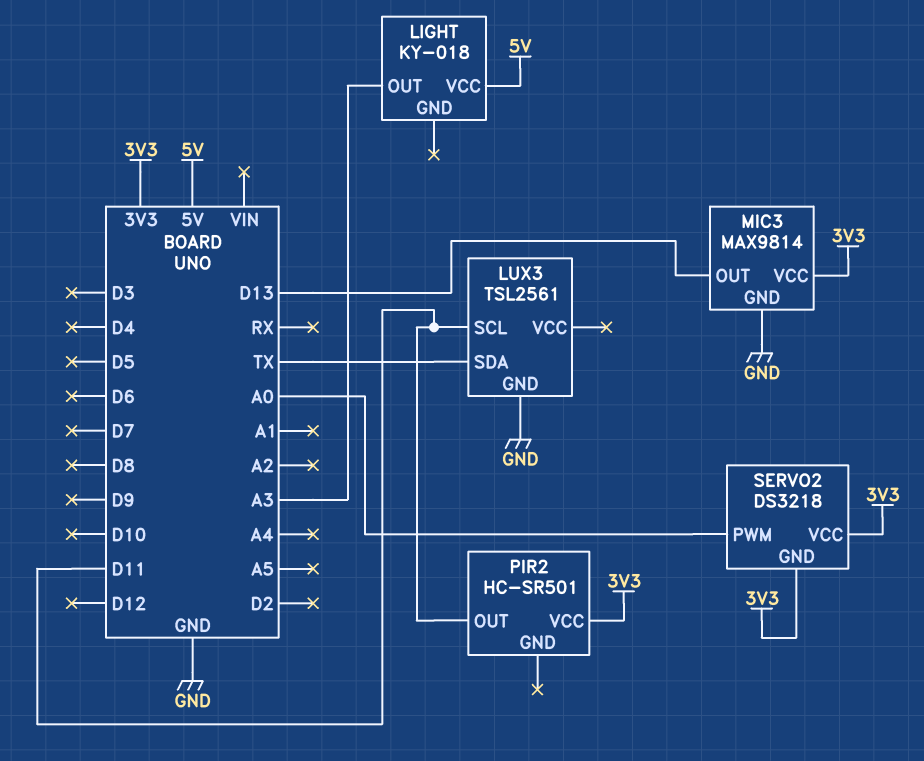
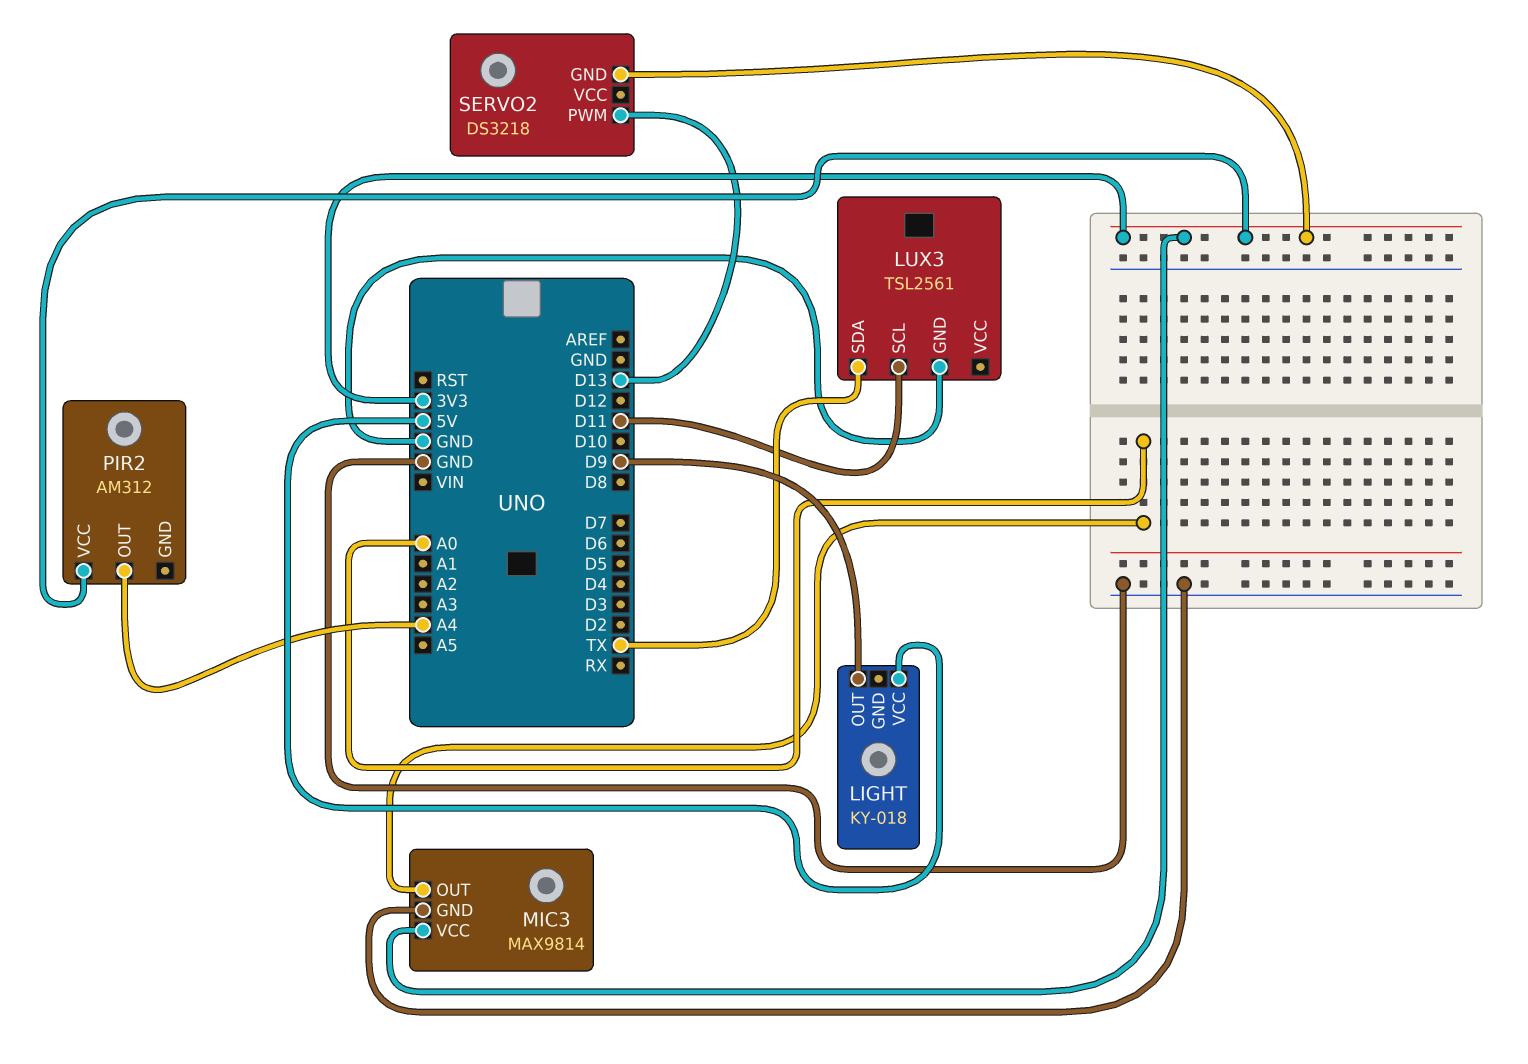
LIGHT pin OUT: A3 -> D9
MIC3 pin OUT: D13 -> A0
PIR2: HC-SR501 -> AM312
PIR2 pin OUT: D11 -> A4
SERVO2 pin PWM: A0 -> D13
SERVO2 pin VCC: 3V3 -> none

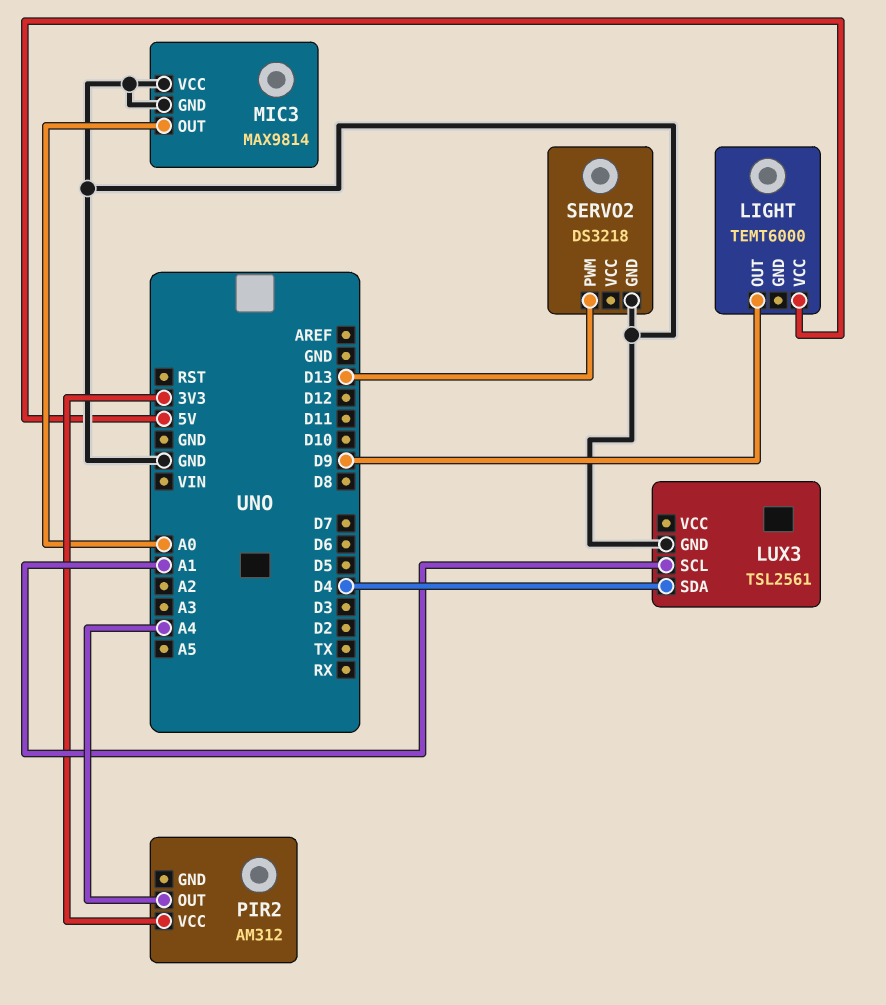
LIGHT: KY-018 -> TEMT6000
LUX3 pin SCL: D11 -> A1
LUX3 pin SDA: TX -> D4
MIC3 pin VCC: 3V3 -> GND
SERVO2 pin GND: 3V3 -> GND

